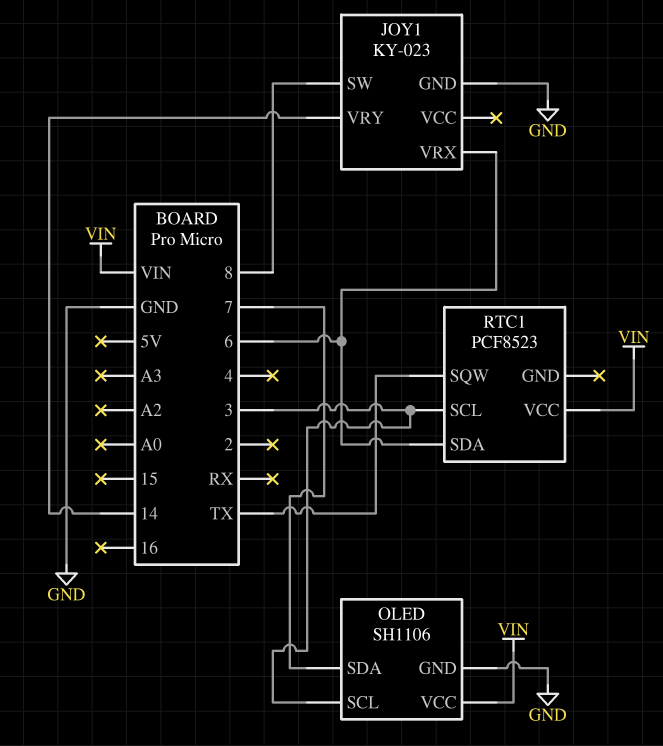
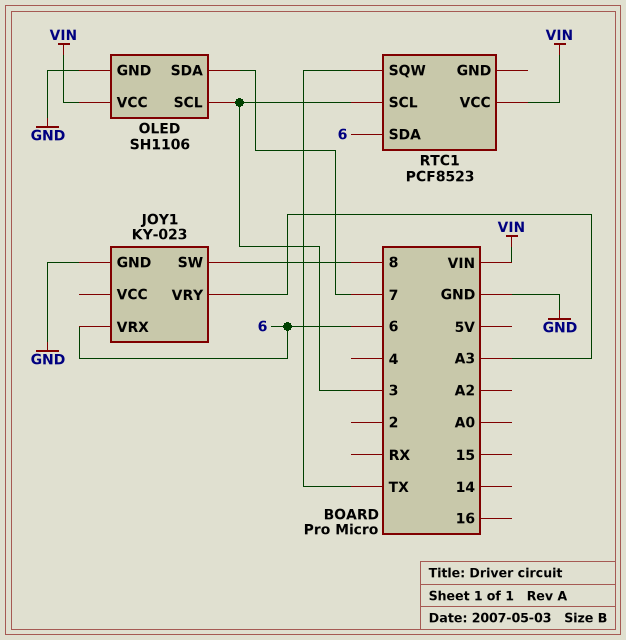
JOY1 pin VRY: 14 -> A3

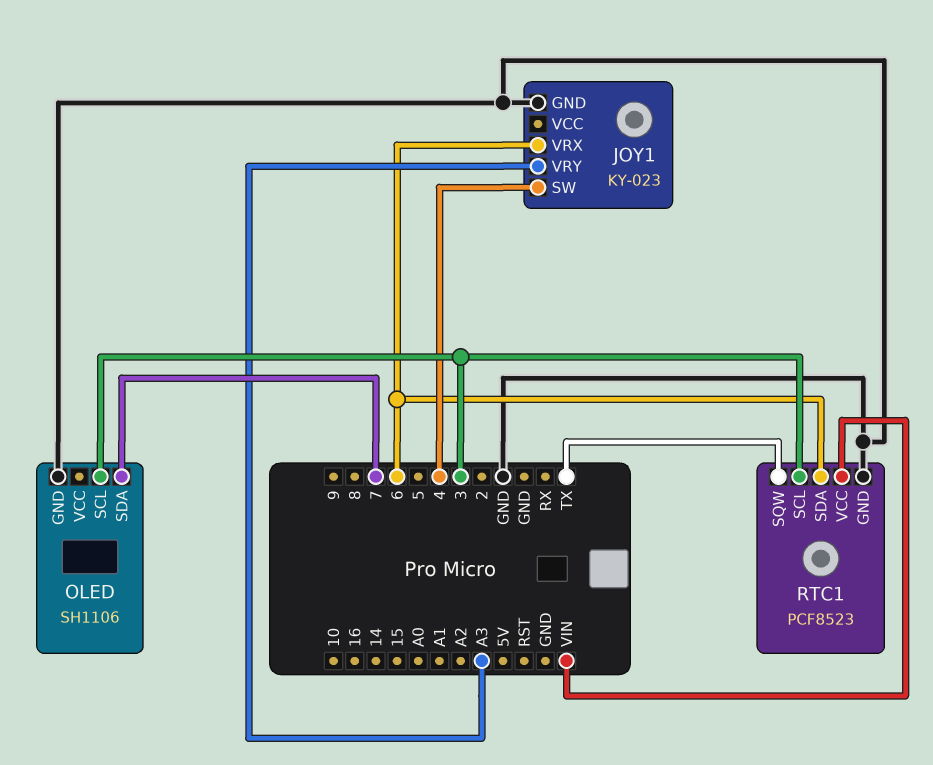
JOY1 pin SW: 8 -> 4
OLED pin VCC: VIN -> none
RTC1 pin GND: none -> GND

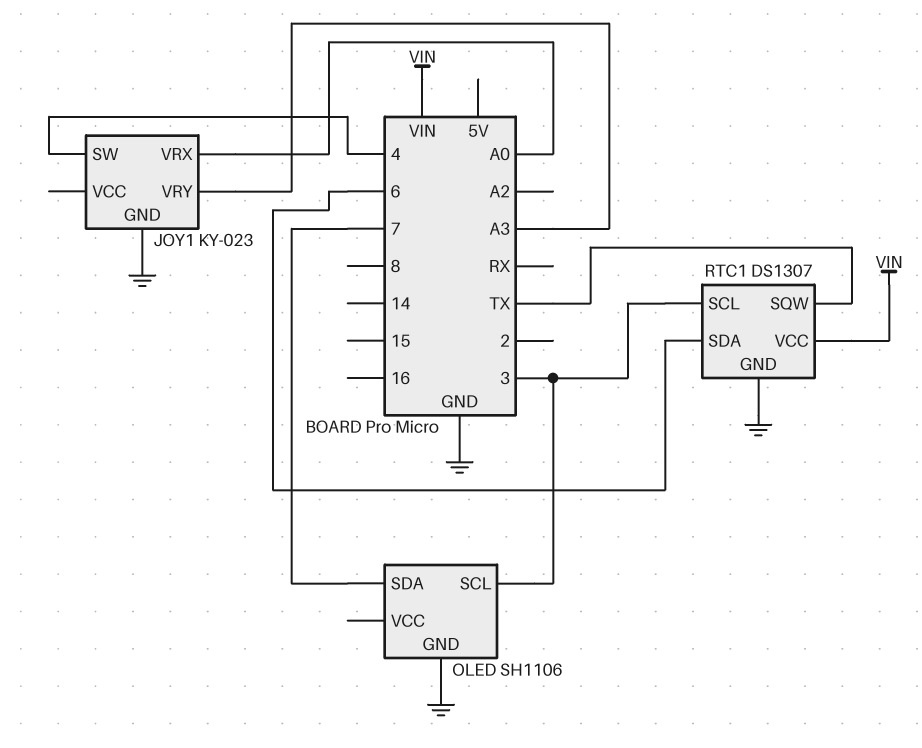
JOY1 pin VRX: 6 -> A0
RTC1: PCF8523 -> DS1307

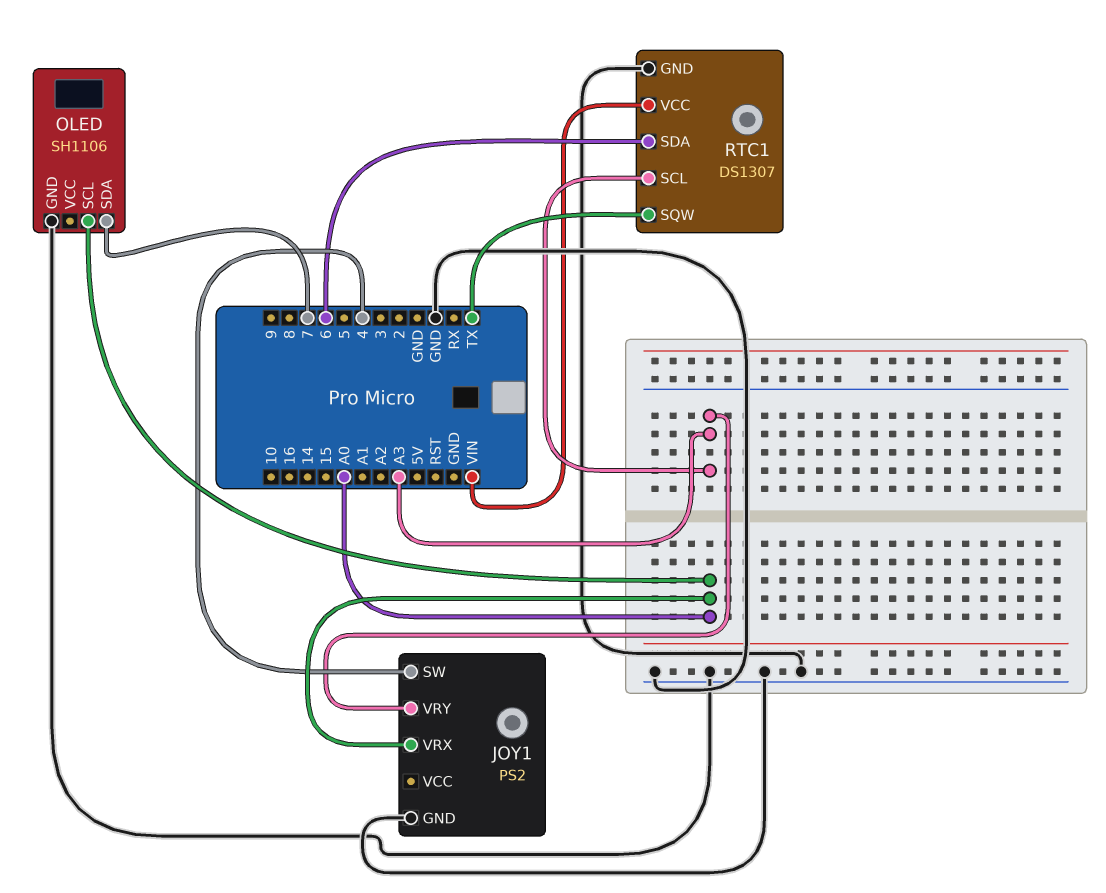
JOY1: KY-023 -> PS2
OLED pin SCL: 3 -> A0
RTC1 pin SCL: 3 -> A3

